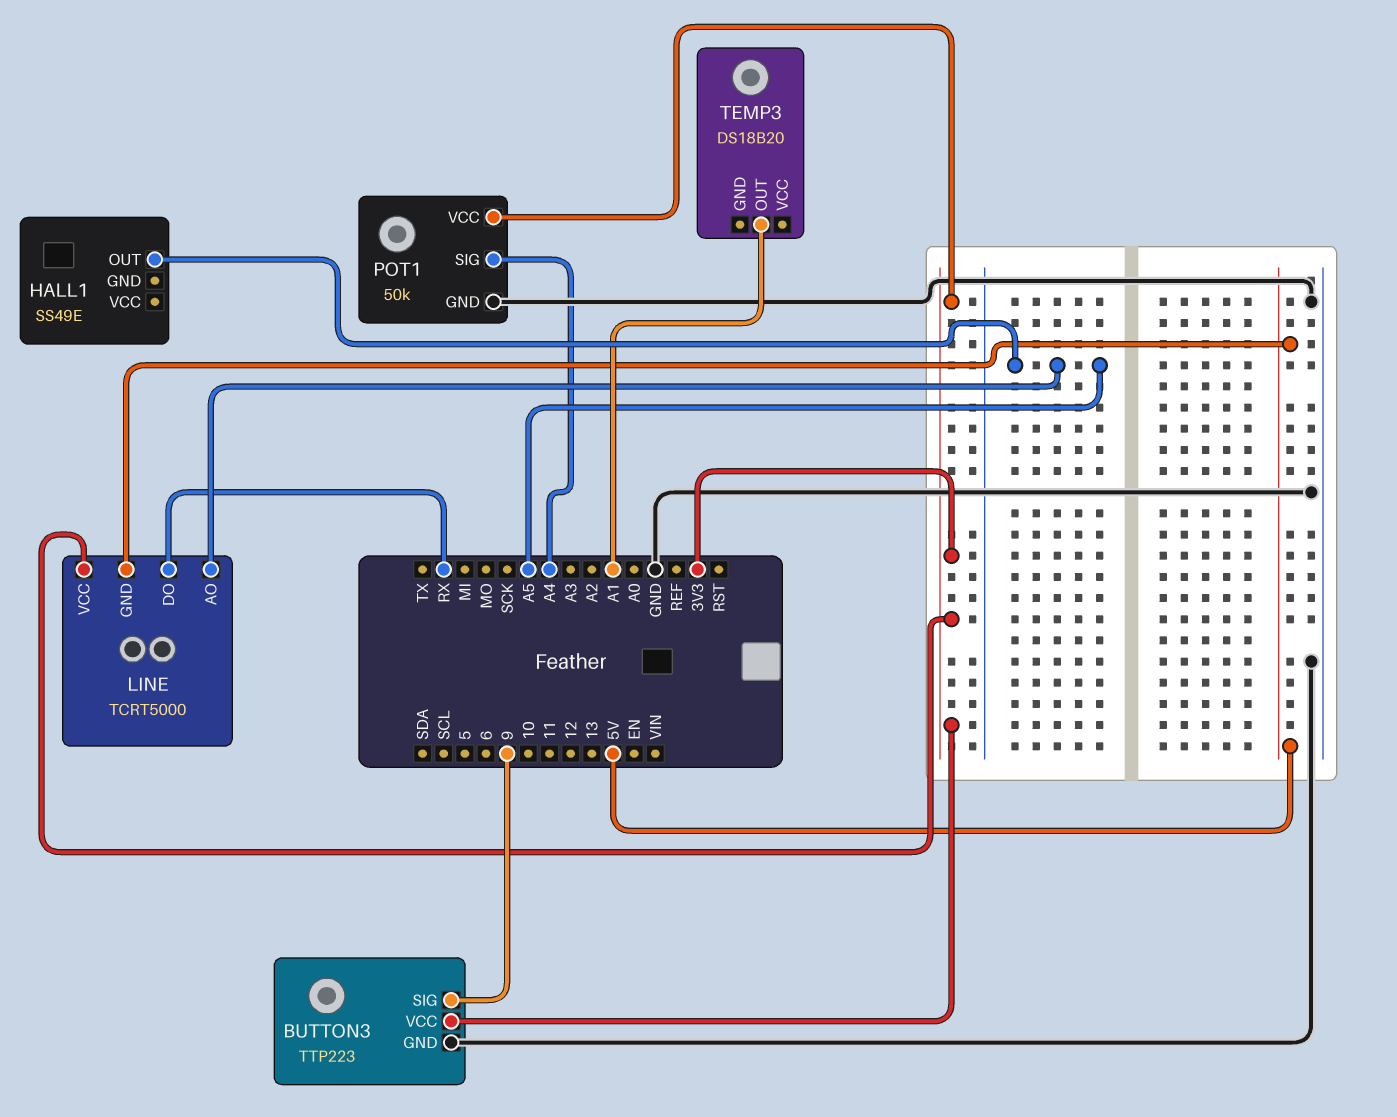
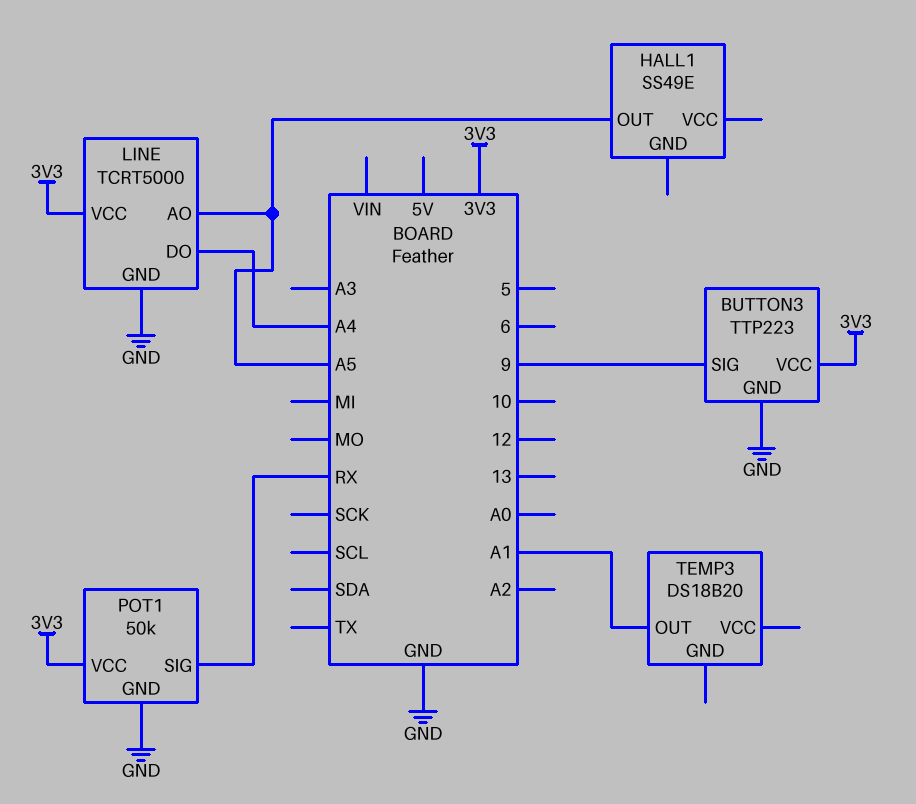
LINE pin DO: RX -> A4
LINE pin GND: 5V -> GND
POT1 pin SIG: A4 -> RX

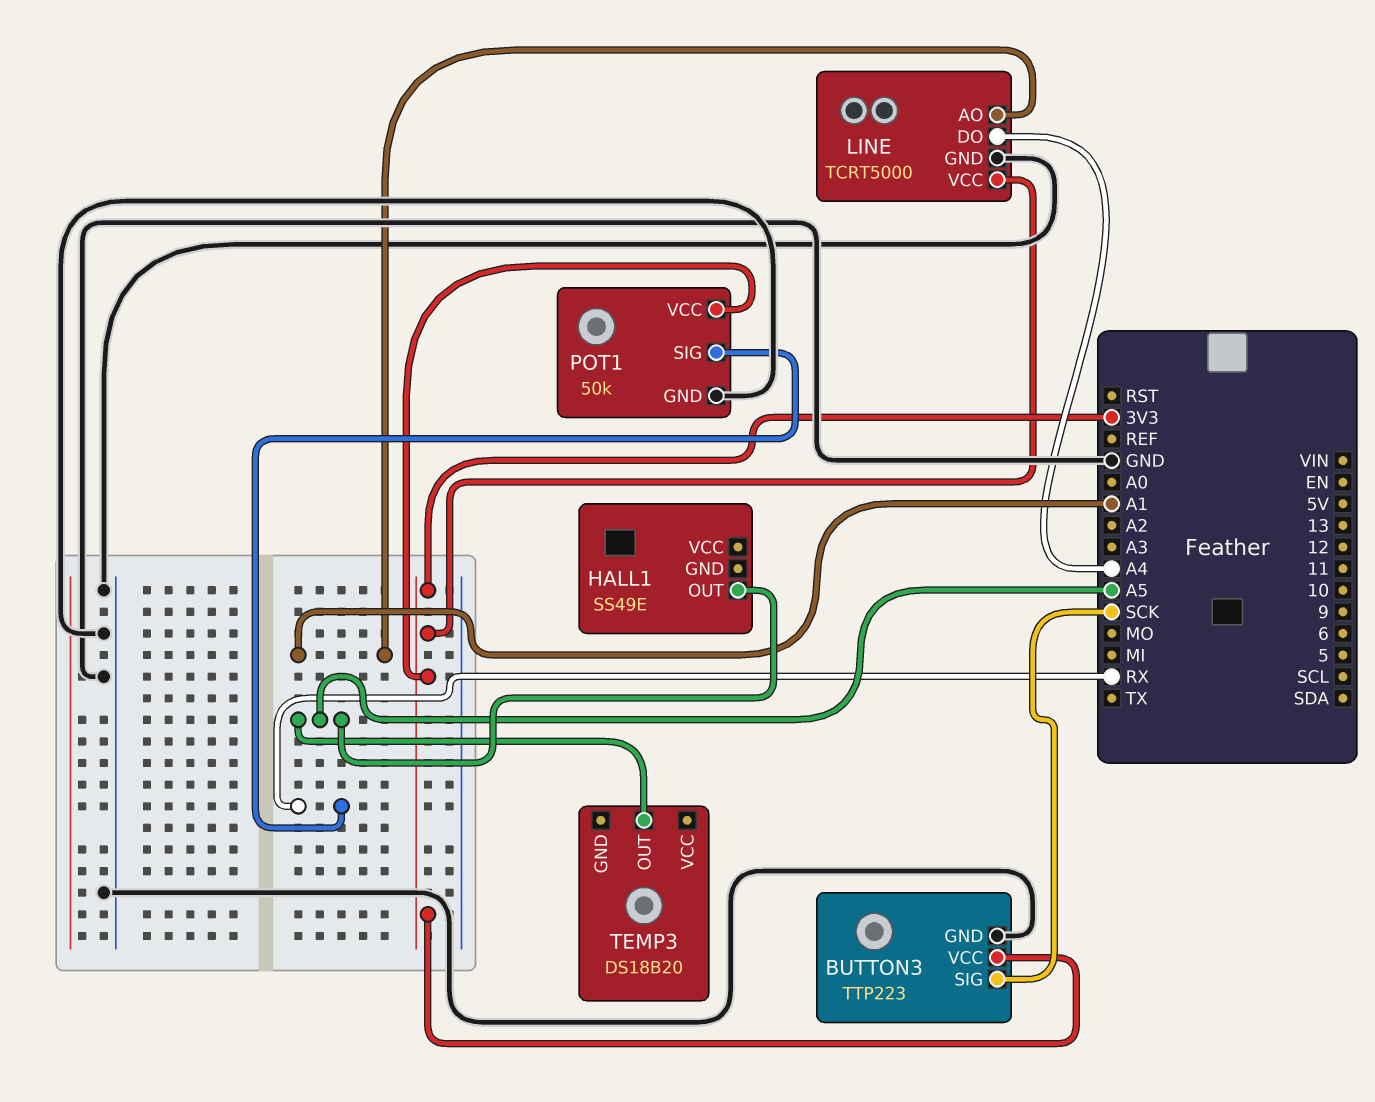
BUTTON3 pin SIG: 9 -> SCK
LINE pin AO: A5 -> A1
TEMP3 pin OUT: A1 -> A5

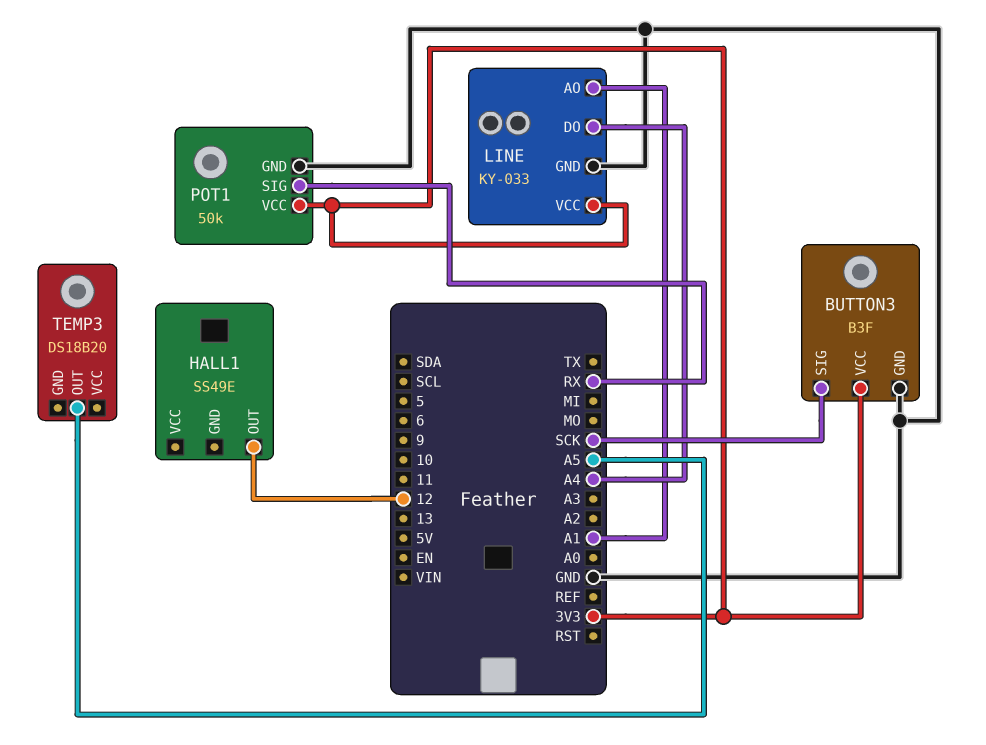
BUTTON3: TTP223 -> B3F
HALL1 pin OUT: A5 -> 12
LINE: TCRT5000 -> KY-033

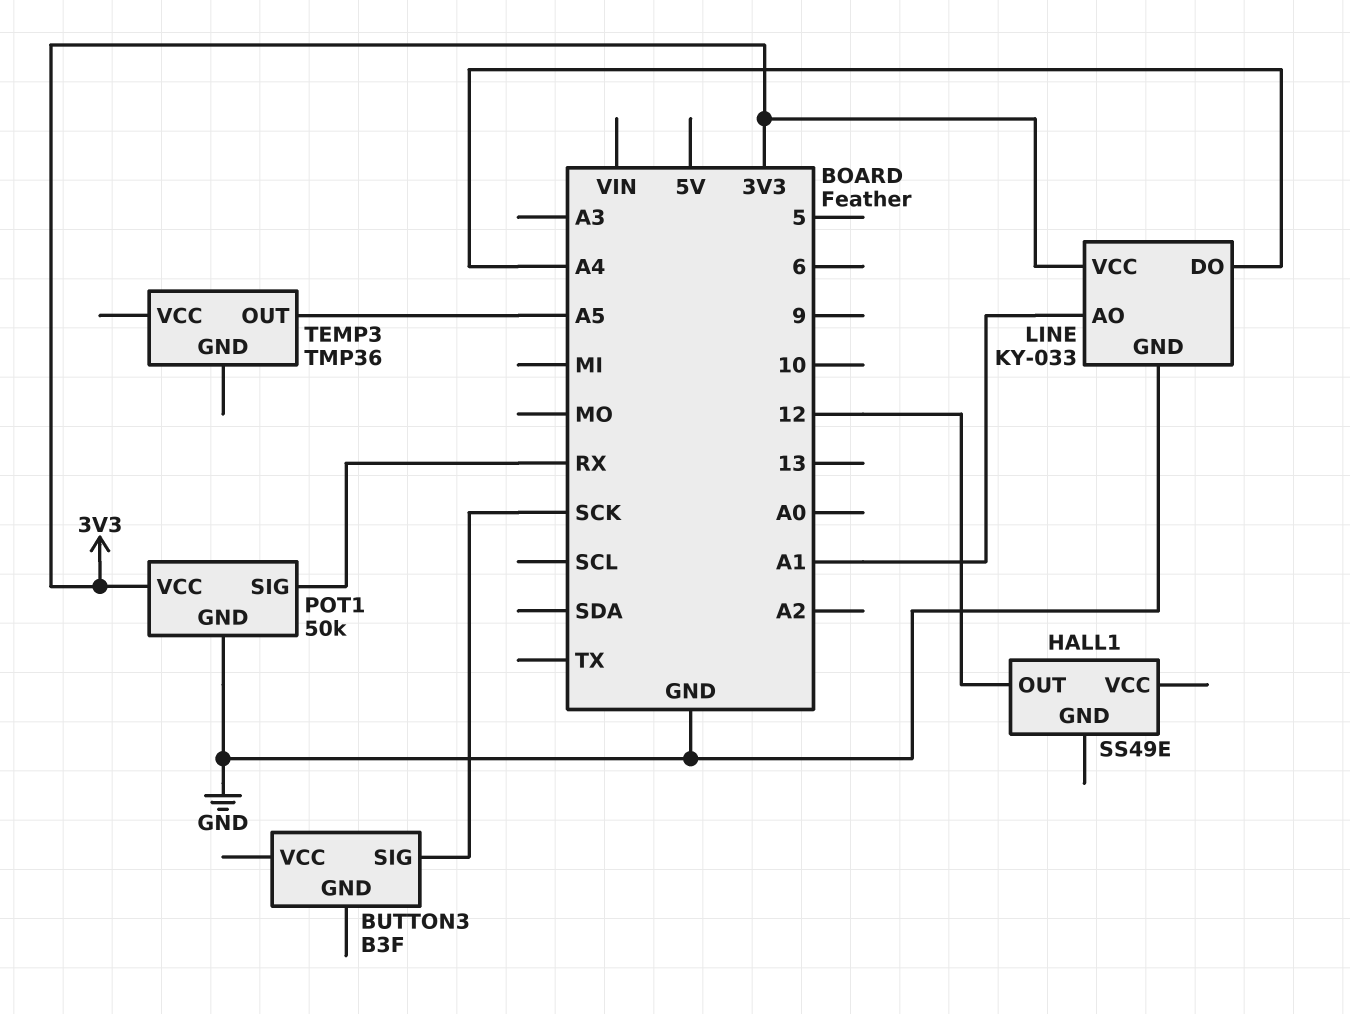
BUTTON3 pin GND: GND -> none
BUTTON3 pin VCC: 3V3 -> none
TEMP3: DS18B20 -> TMP36

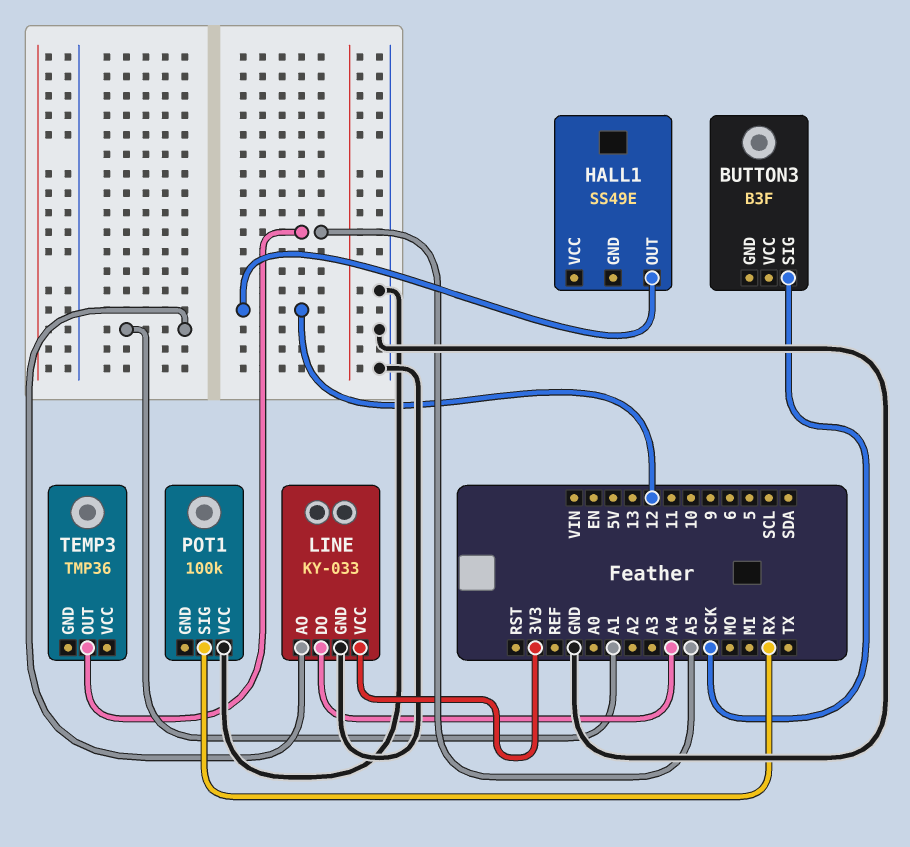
POT1: 50k -> 100k
POT1 pin GND: GND -> none
POT1 pin VCC: 3V3 -> GND

